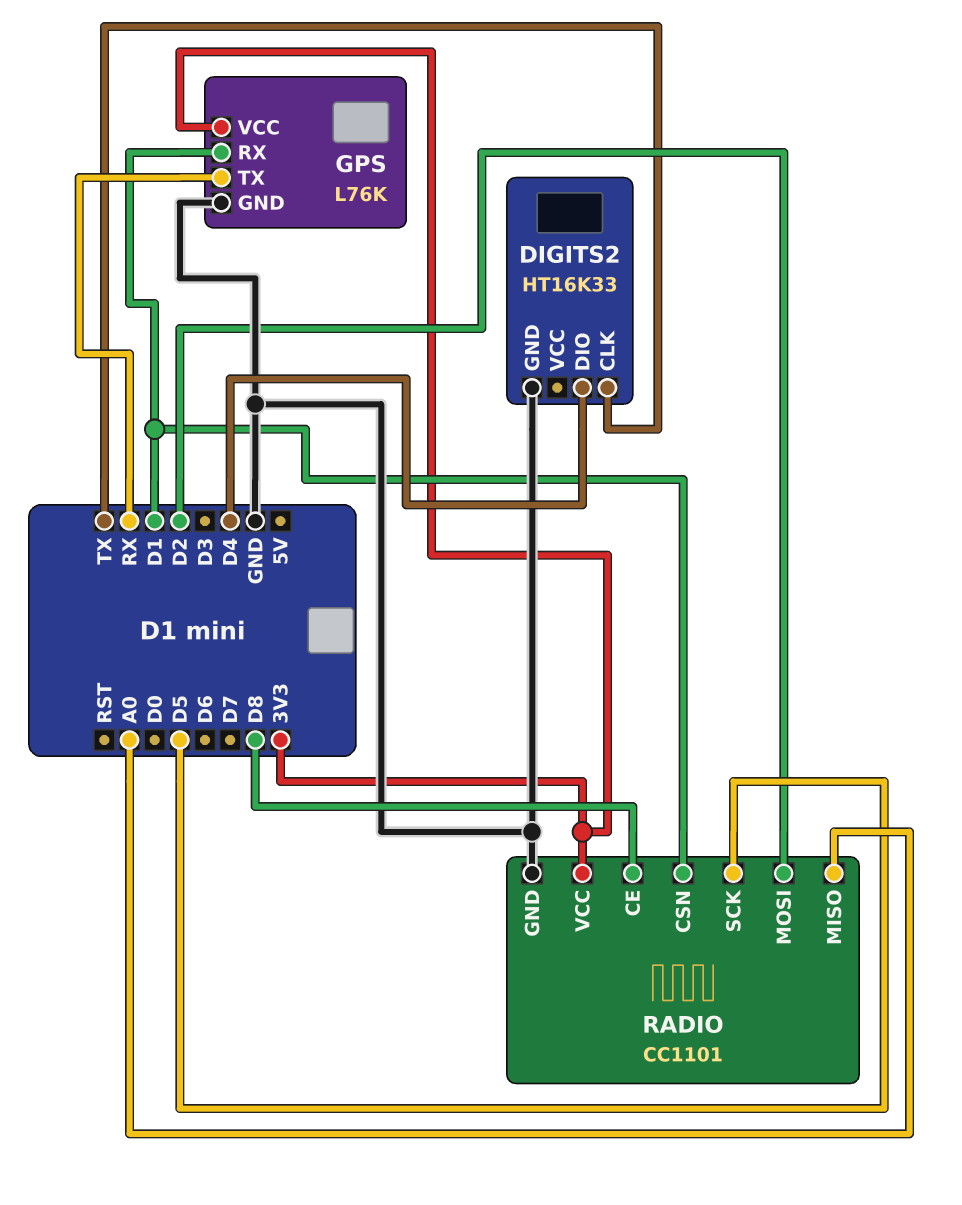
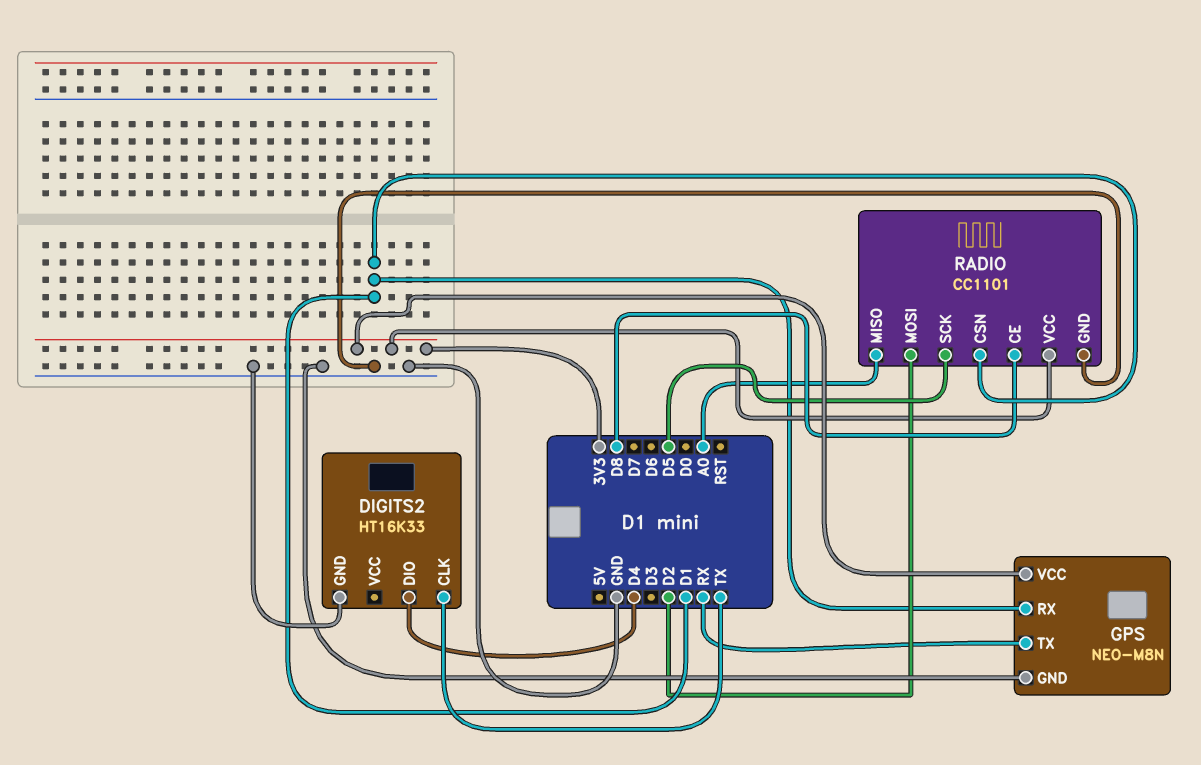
GPS: L76K -> NEO-M8N

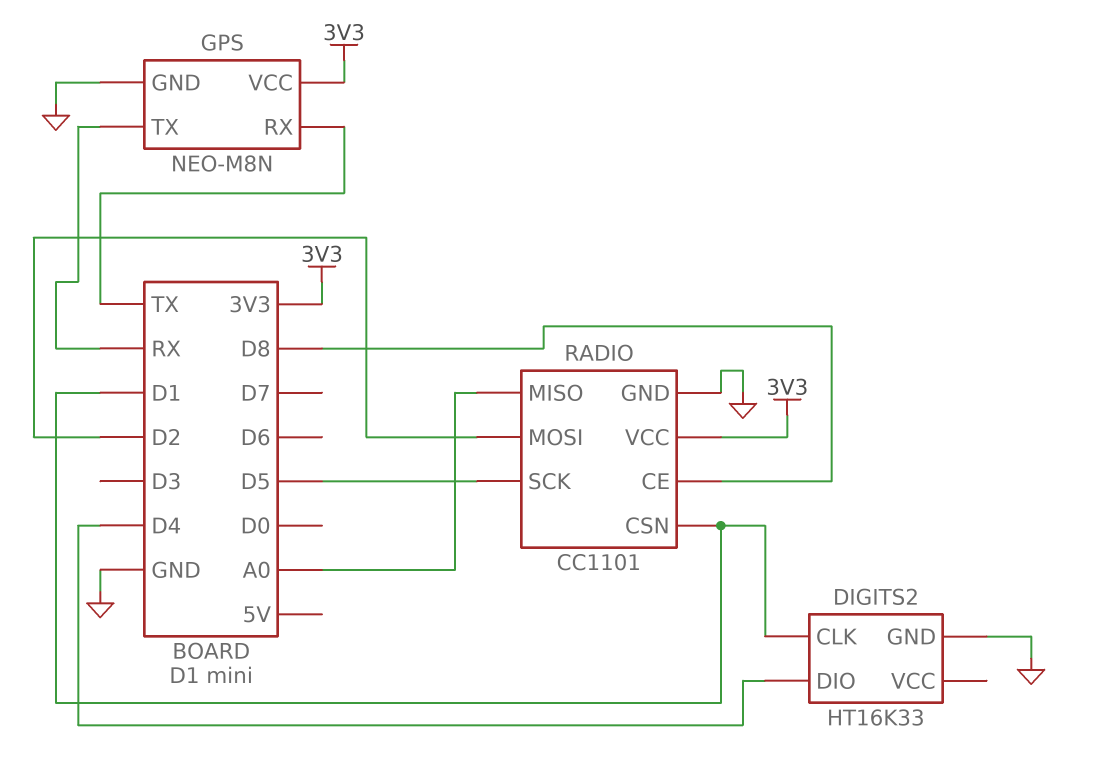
DIGITS2 pin CLK: TX -> D1
GPS pin RX: D1 -> TX

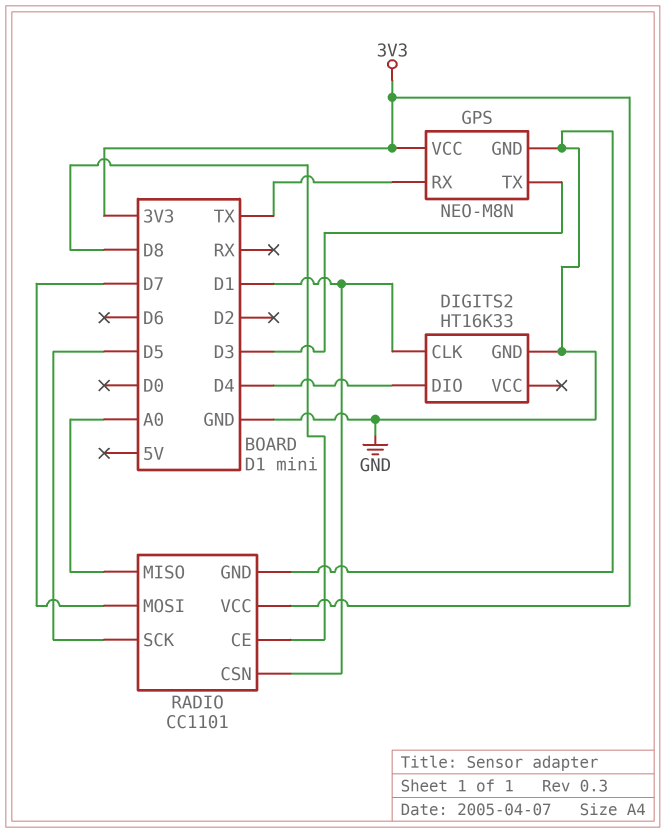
GPS pin TX: RX -> D3
RADIO pin MOSI: D2 -> D7

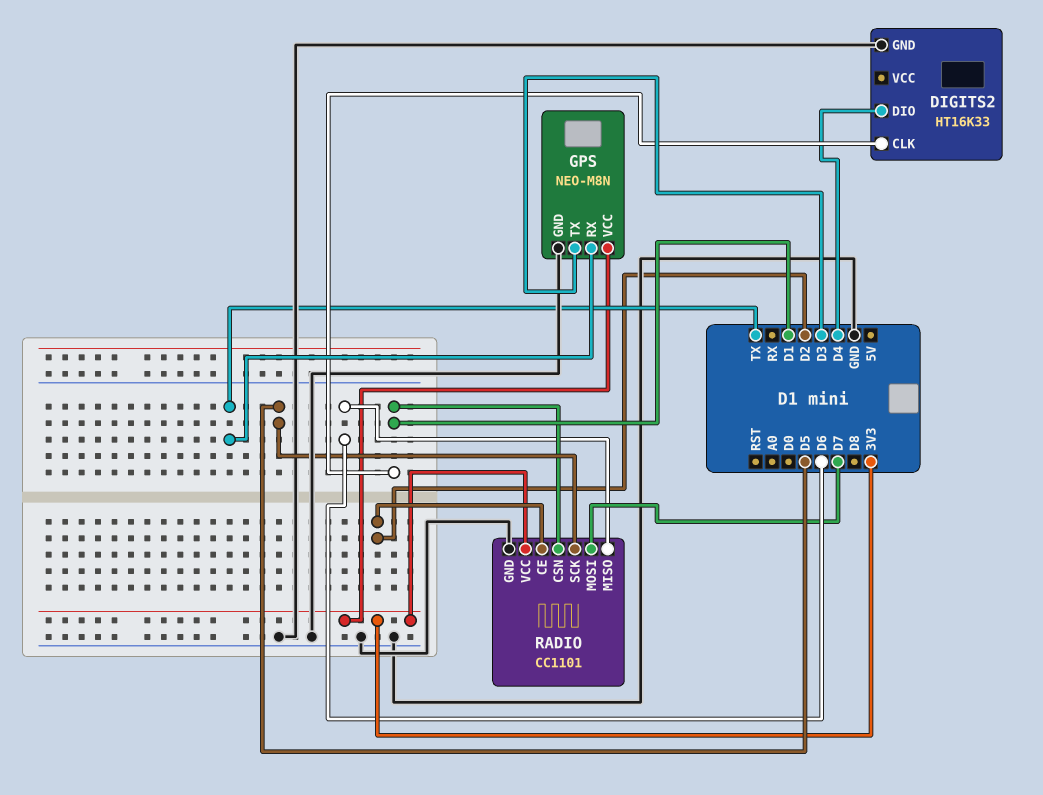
RADIO pin CE: D8 -> D2
RADIO pin MISO: A0 -> D6

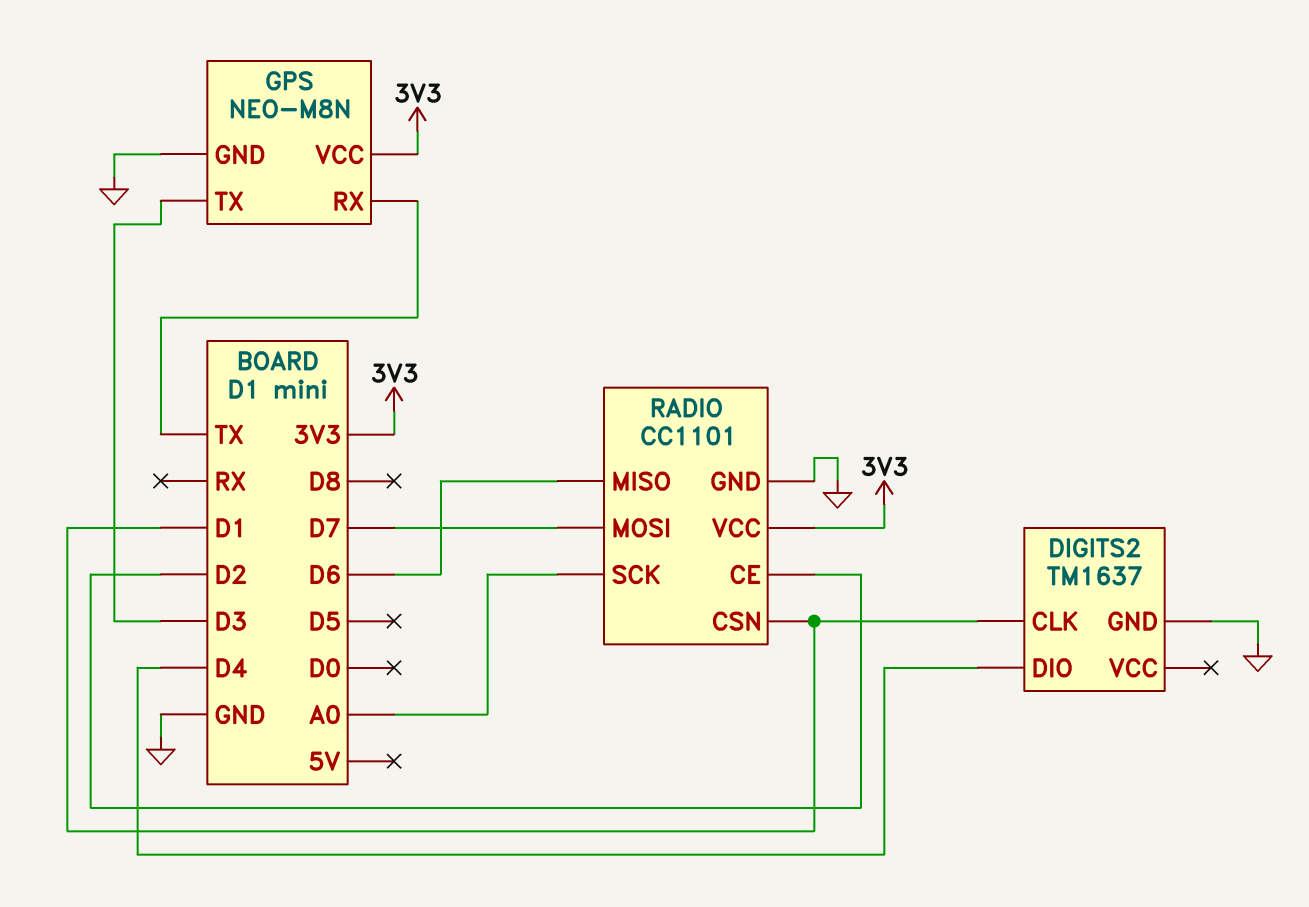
DIGITS2: HT16K33 -> TM1637
RADIO pin SCK: D5 -> A0

